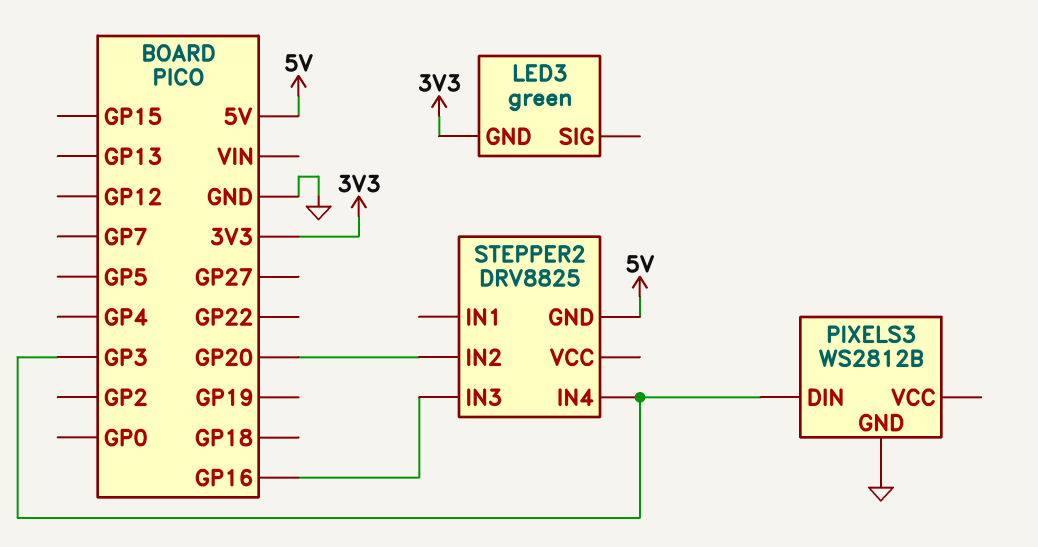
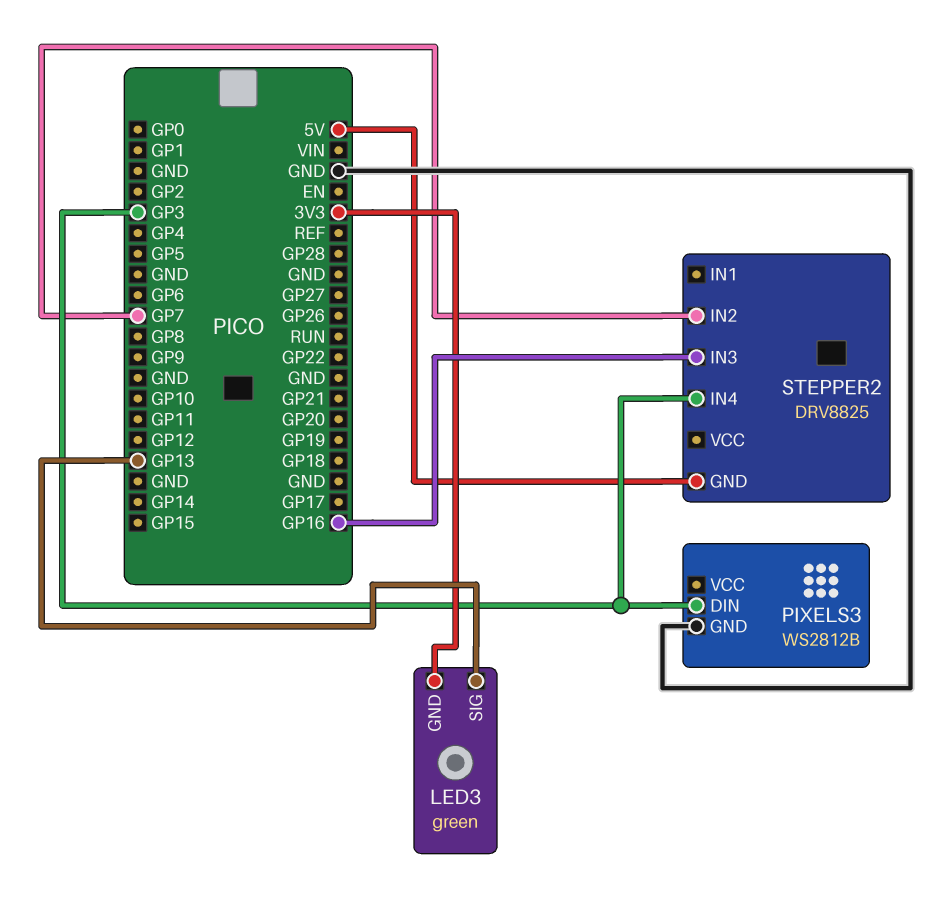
LED3 pin SIG: none -> GP13
STEPPER2 pin IN2: GP20 -> GP7

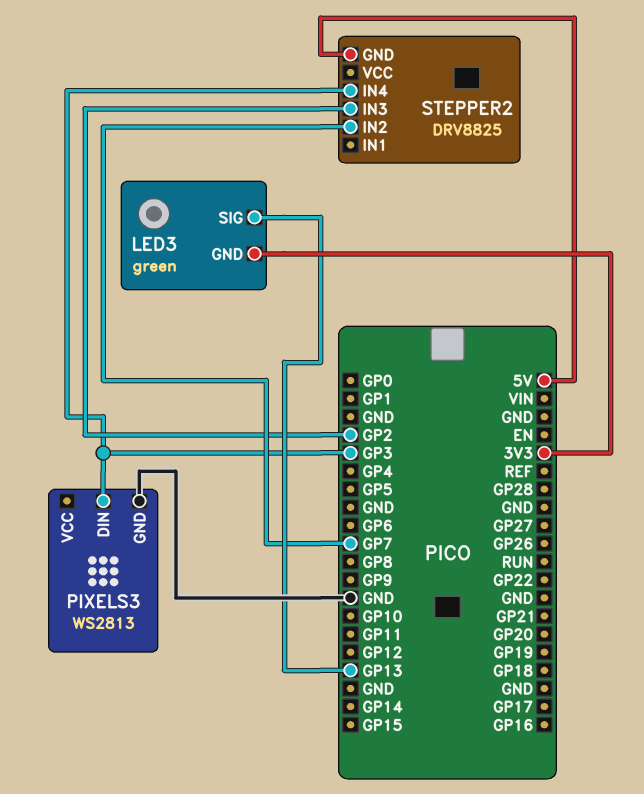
PIXELS3: WS2812B -> WS2813
STEPPER2 pin IN3: GP16 -> GP2

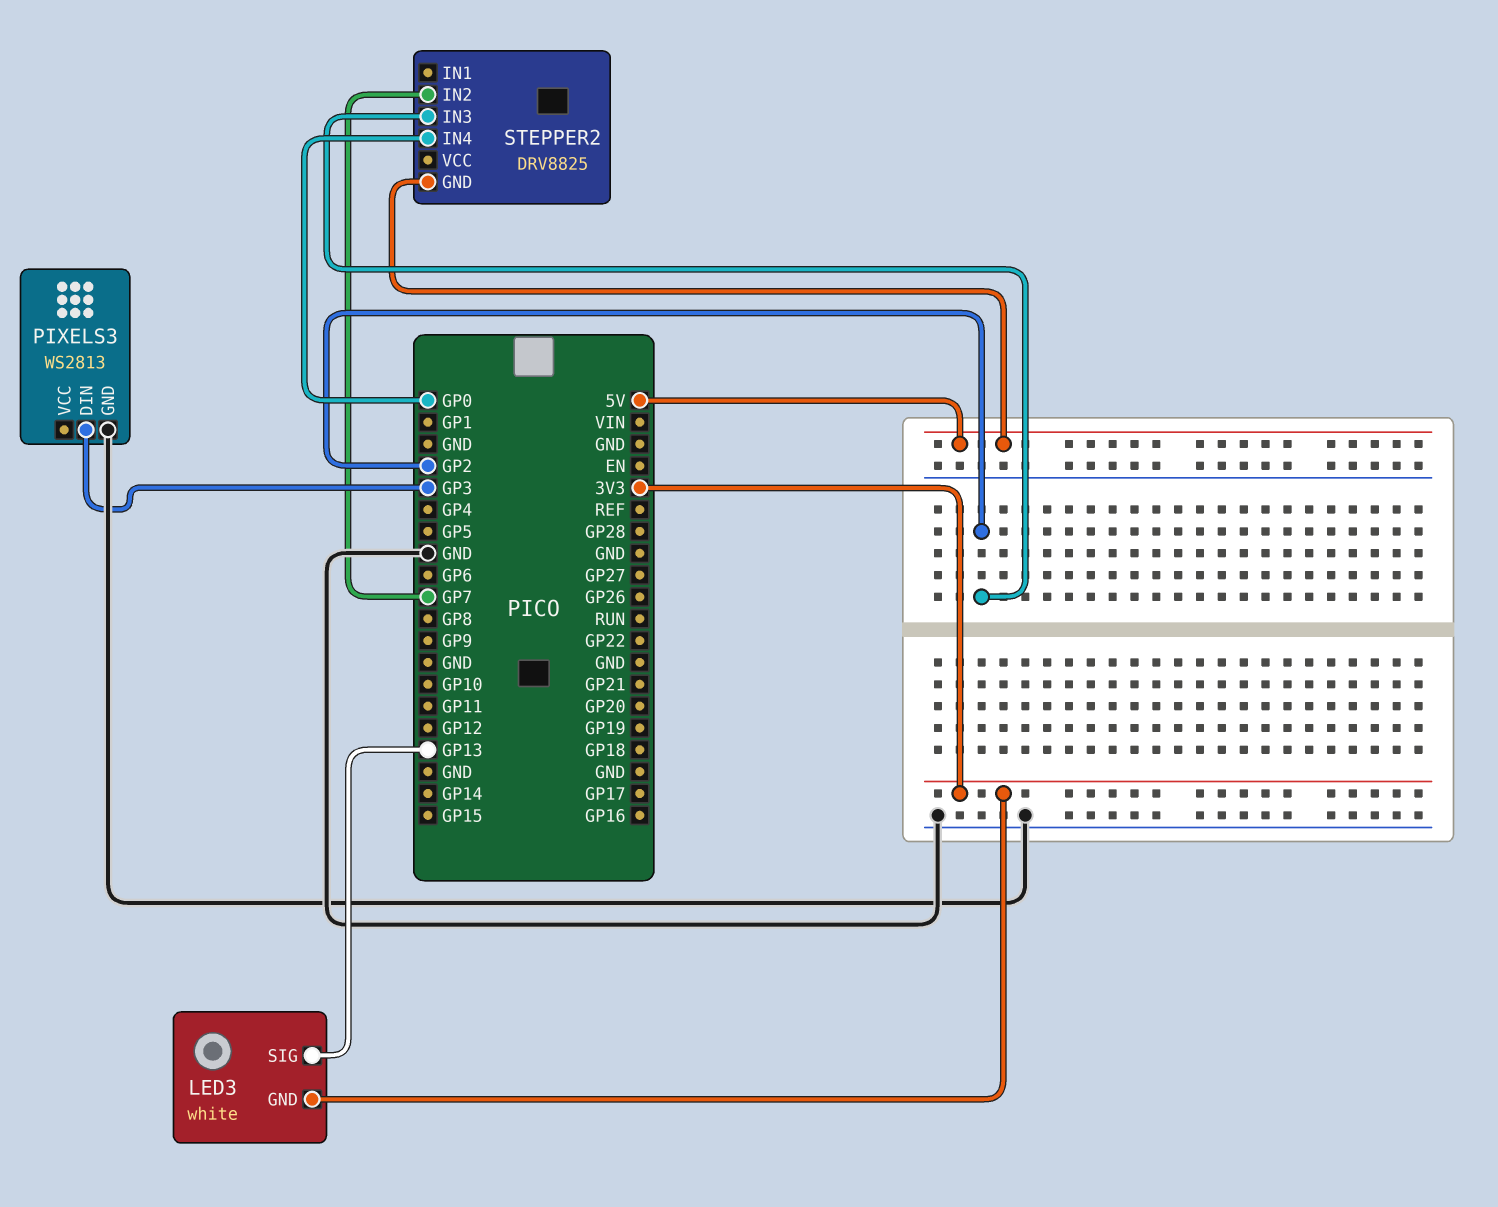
LED3: green -> white
STEPPER2 pin IN4: GP3 -> GP0

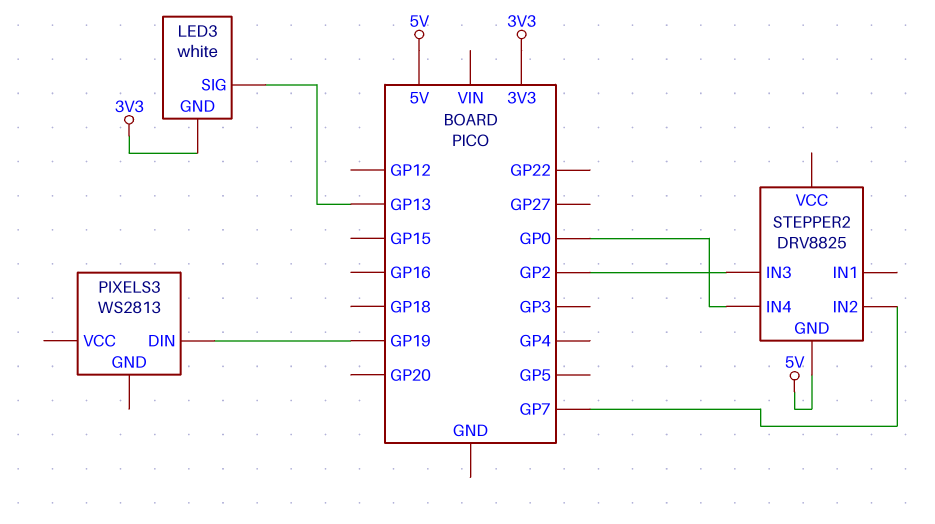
PIXELS3 pin DIN: GP3 -> GP19
PIXELS3 pin GND: GND -> none

